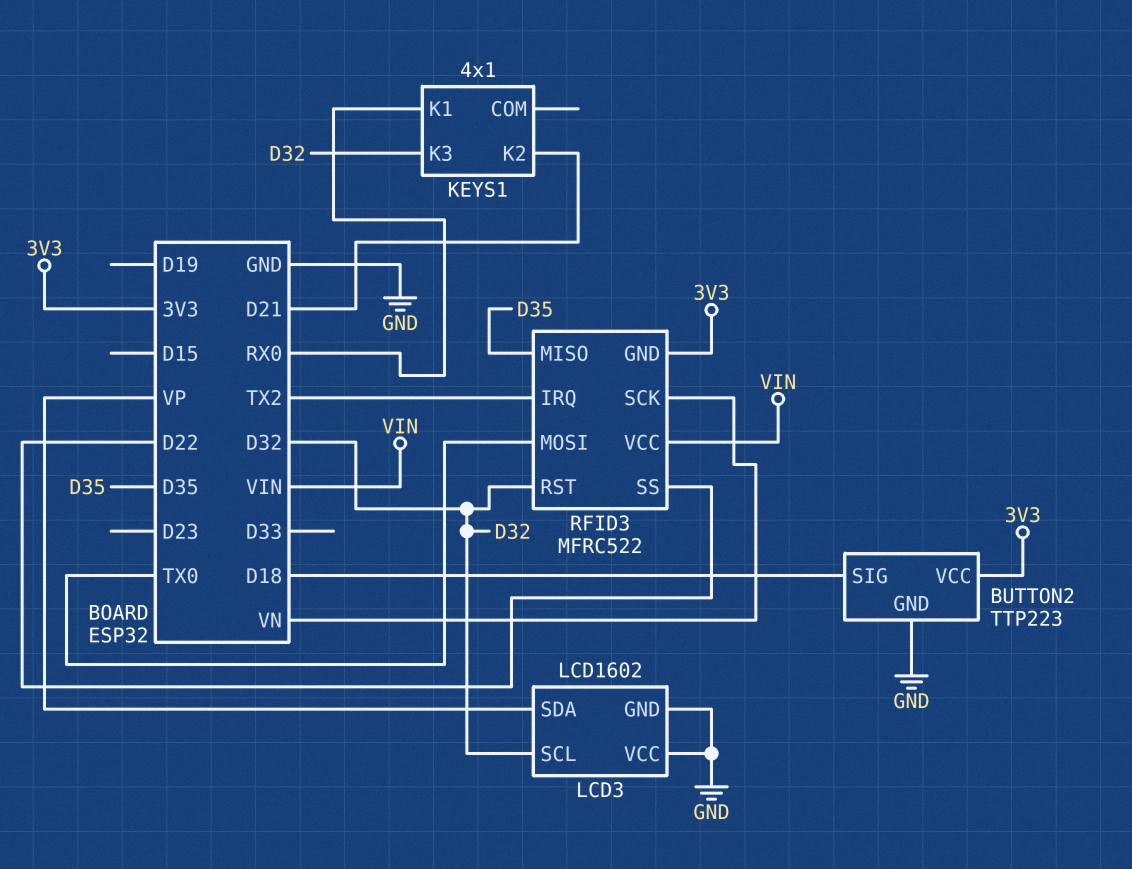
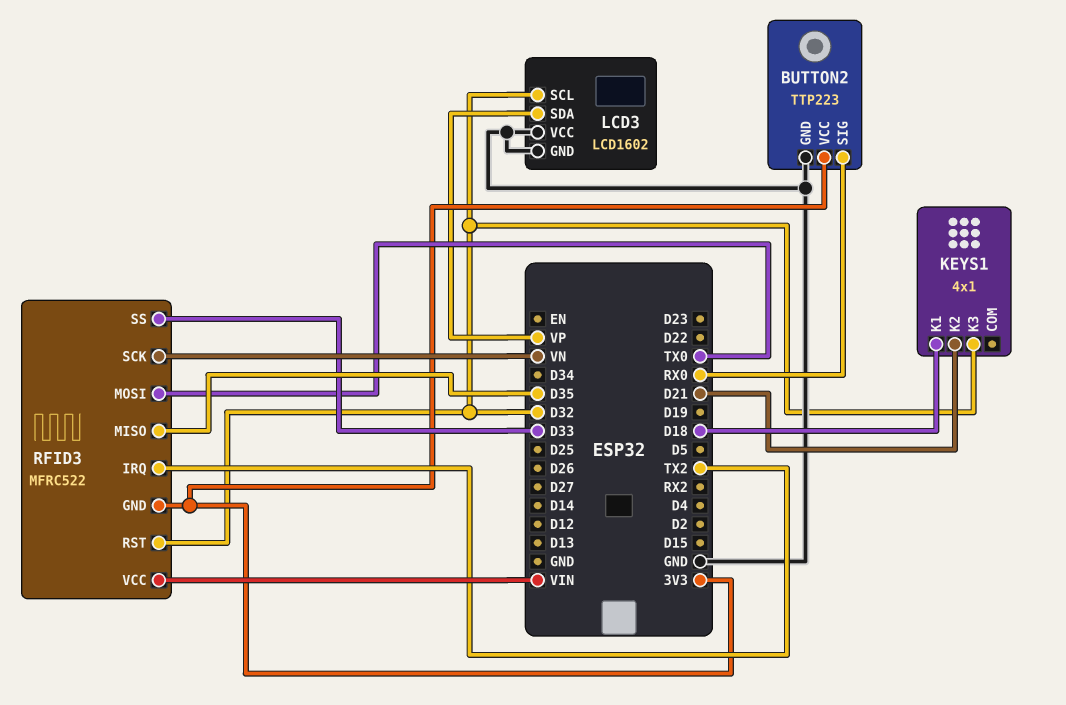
BUTTON2 pin SIG: D18 -> RX0
KEYS1 pin K1: RX0 -> D18
RFID3 pin SS: D22 -> D33

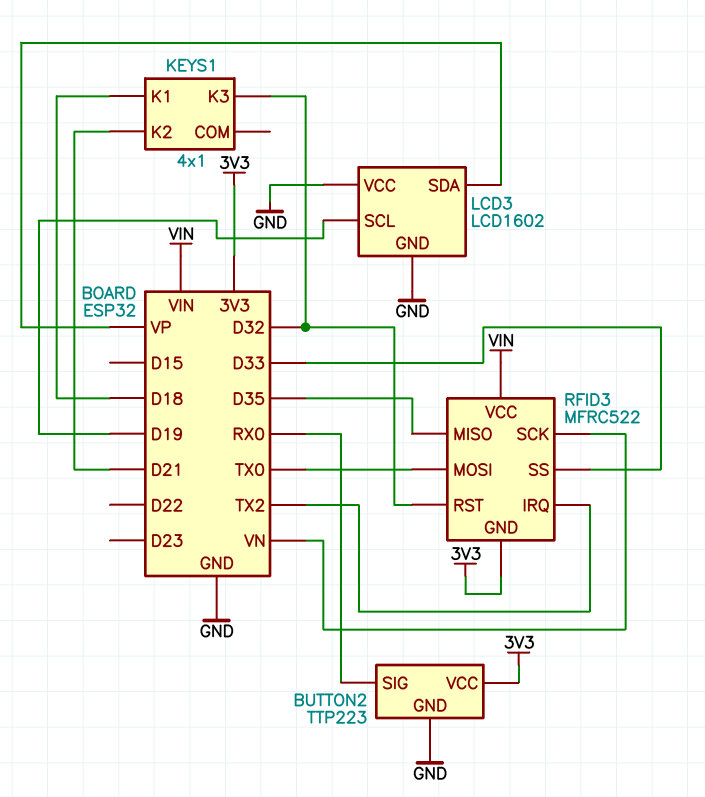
LCD3 pin SCL: D32 -> D19

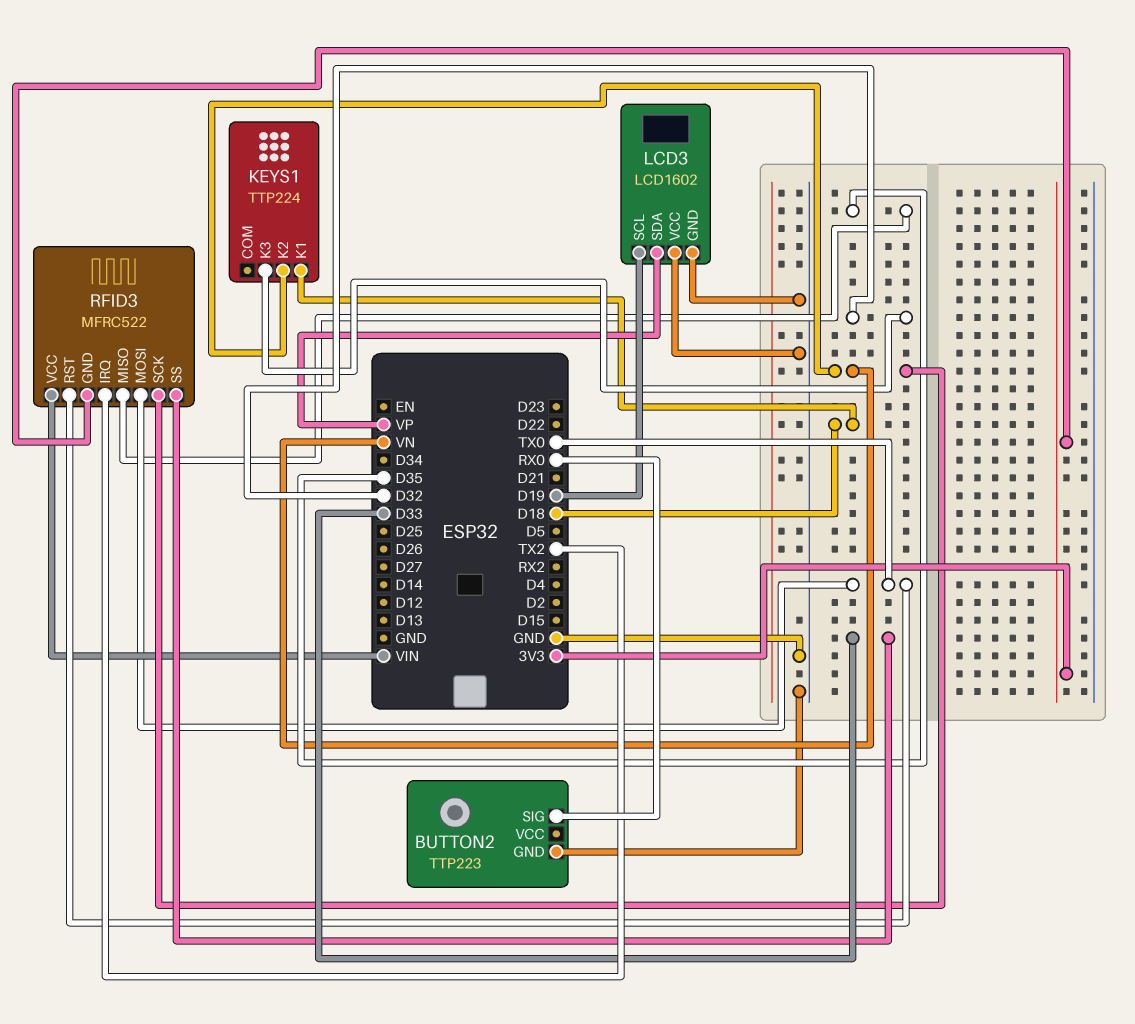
BUTTON2 pin VCC: 3V3 -> none
KEYS1: 4x1 -> TTP224
KEYS1 pin K2: D21 -> VN
RFID3 pin RST: D32 -> TX0

